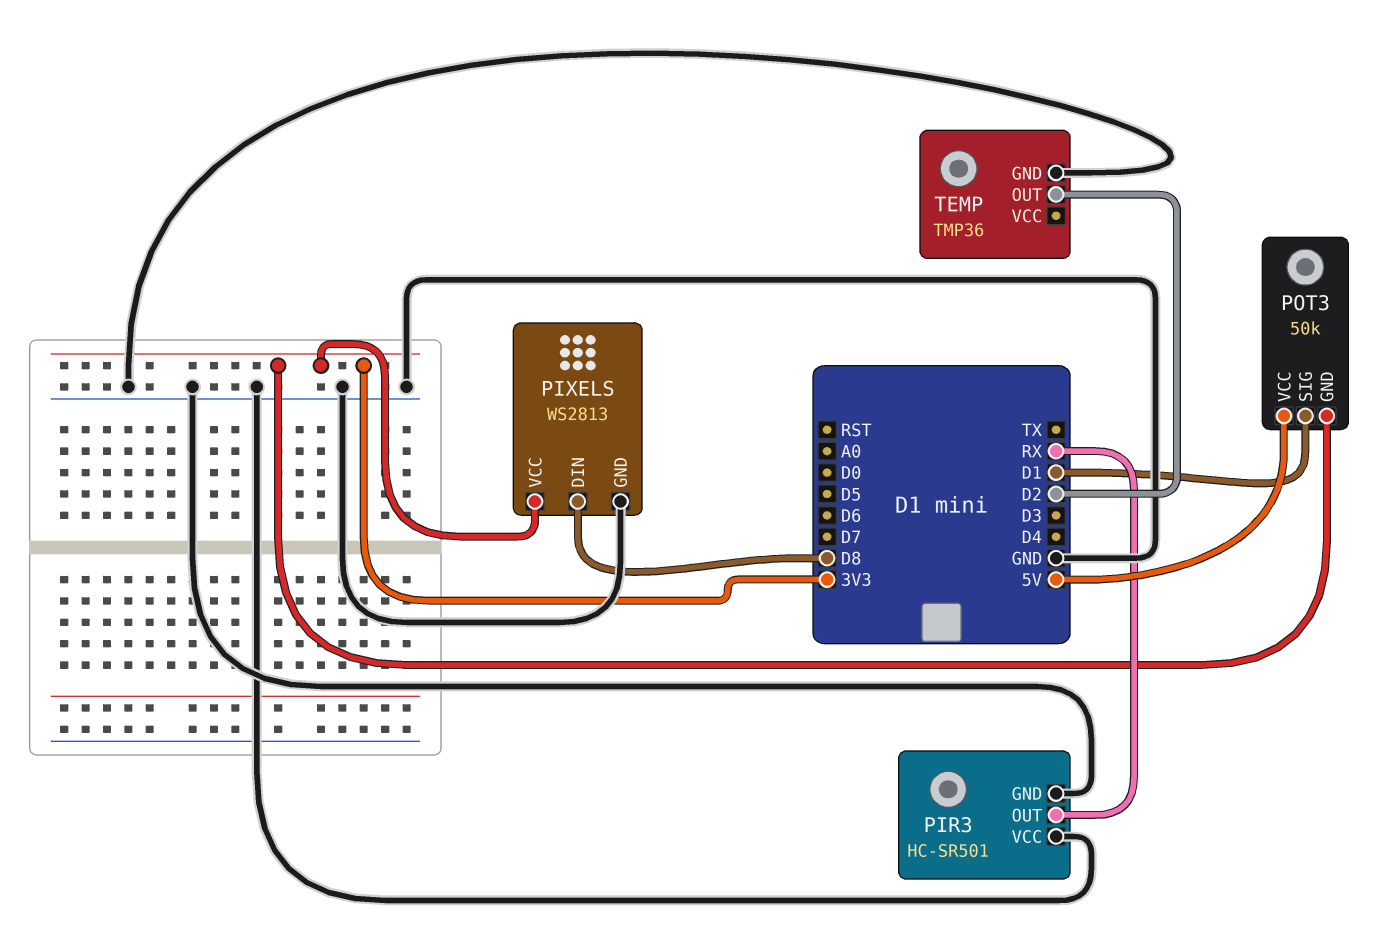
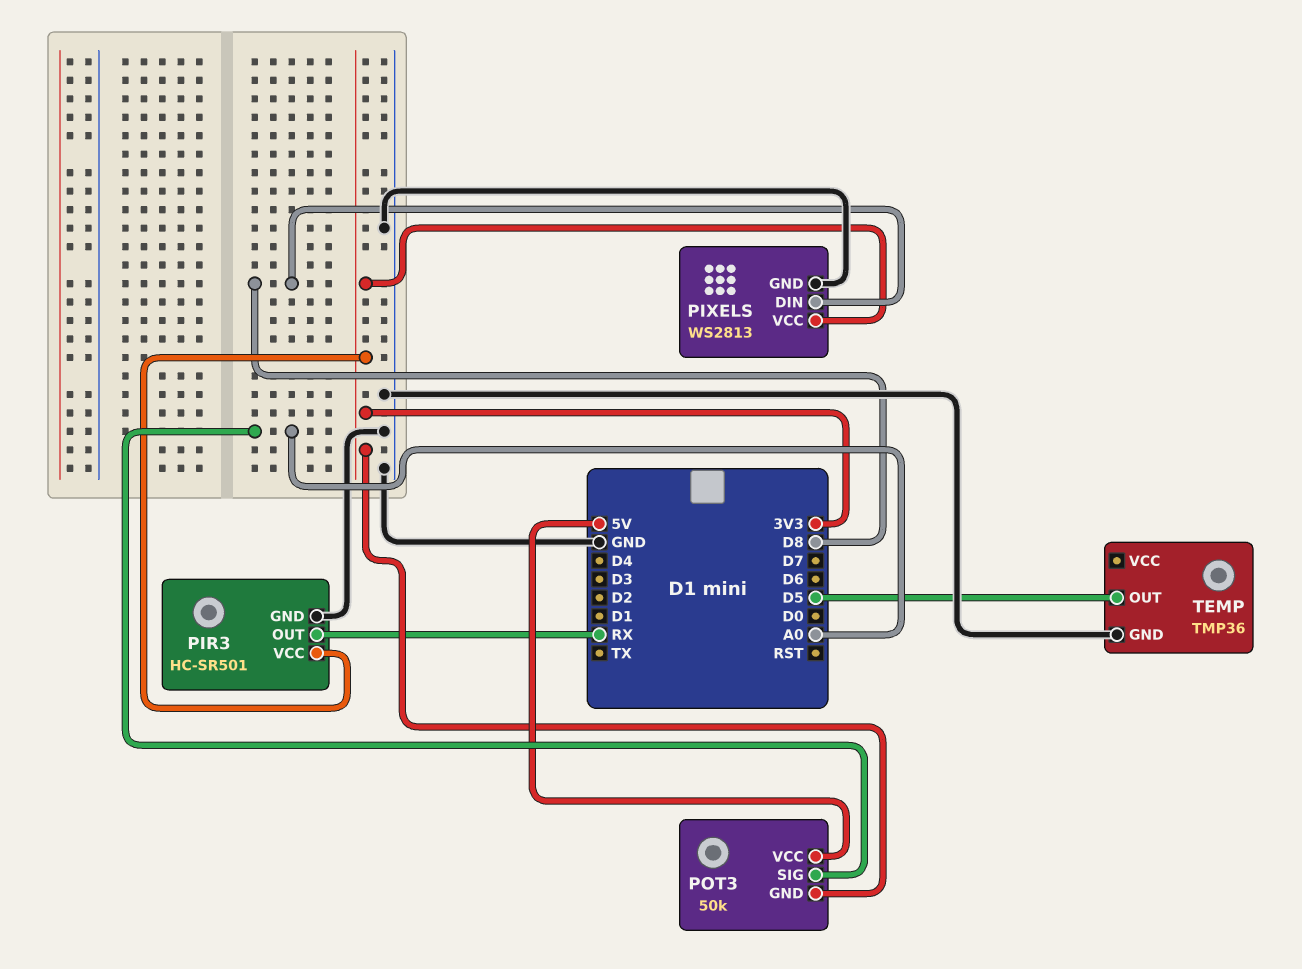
PIR3 pin VCC: GND -> 3V3
POT3 pin SIG: D1 -> A0
TEMP pin OUT: D2 -> D5

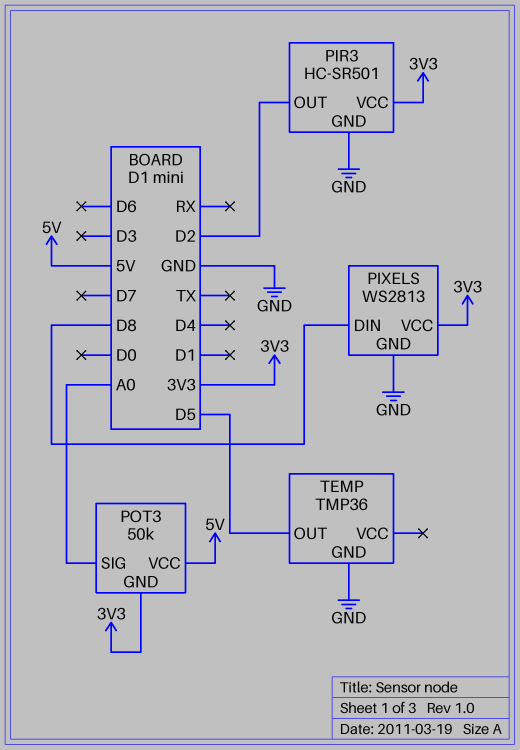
PIR3 pin OUT: RX -> D2

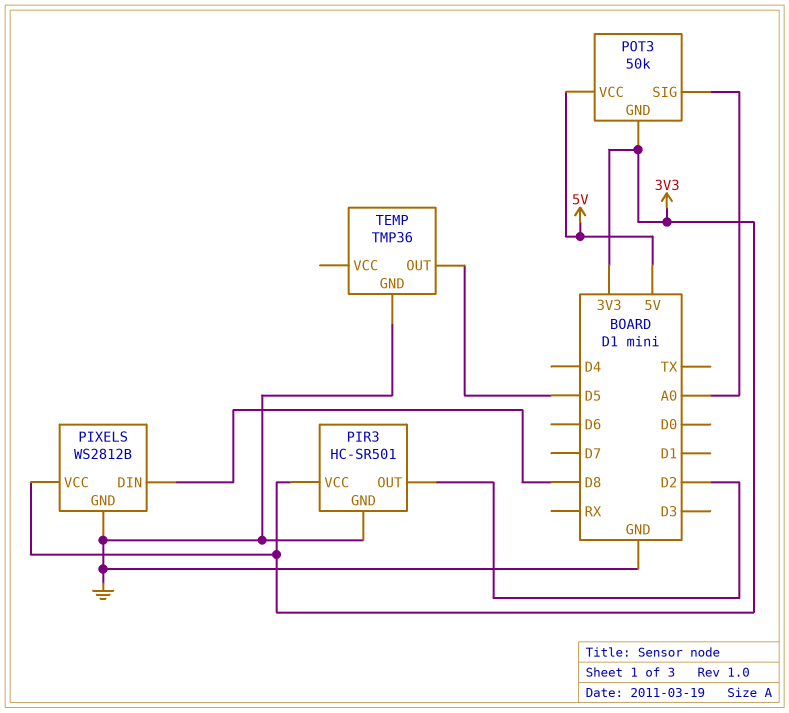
PIXELS: WS2813 -> WS2812B

